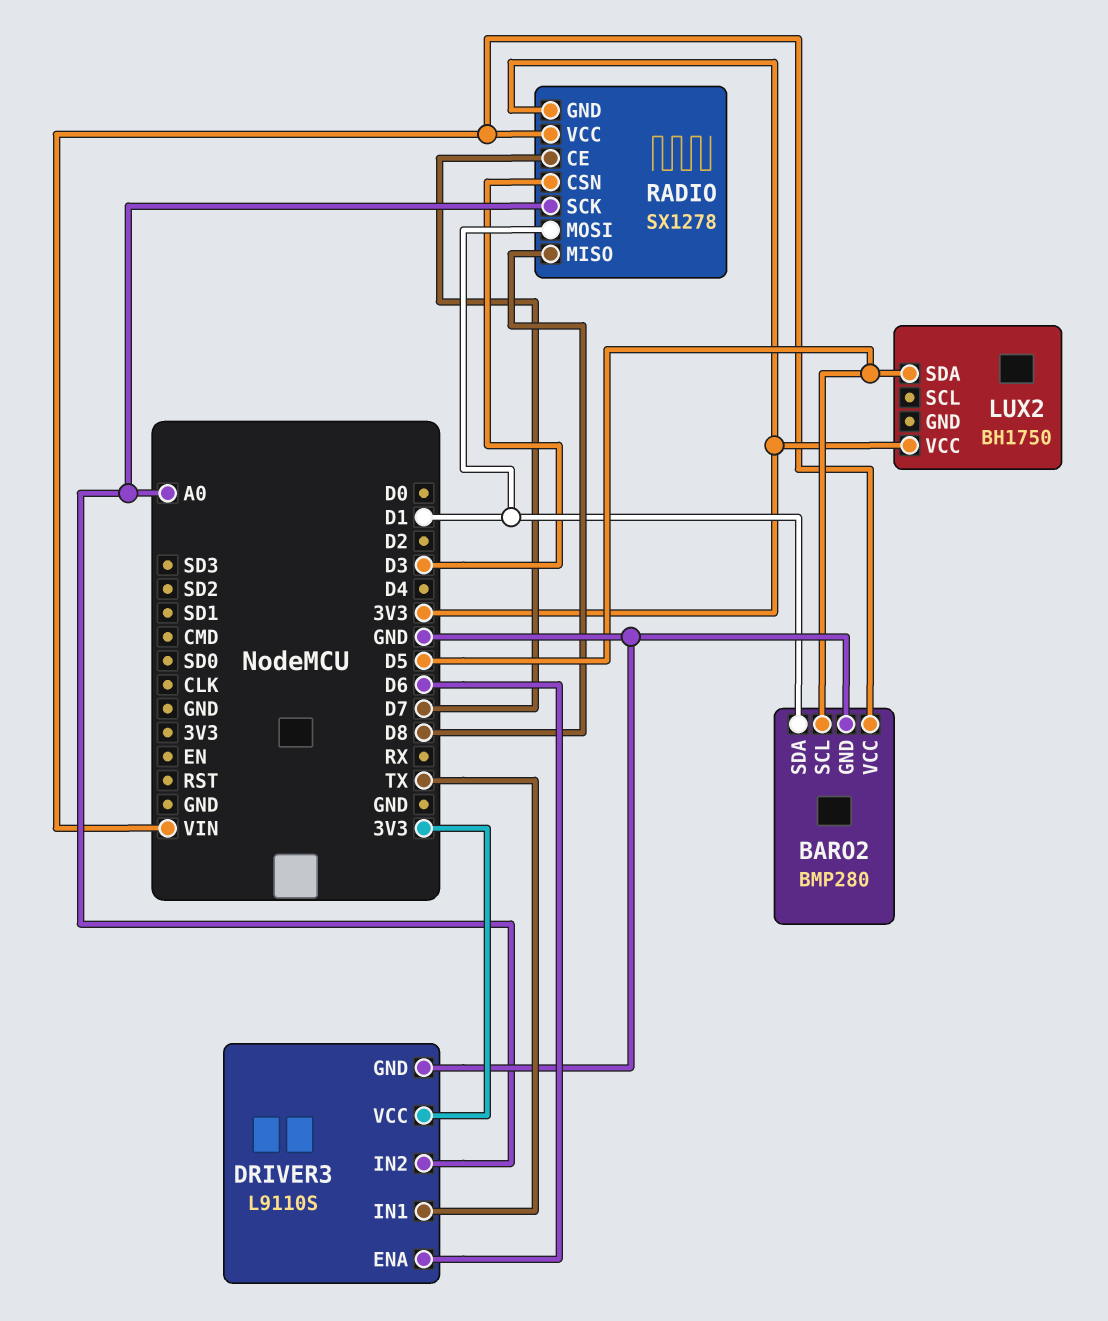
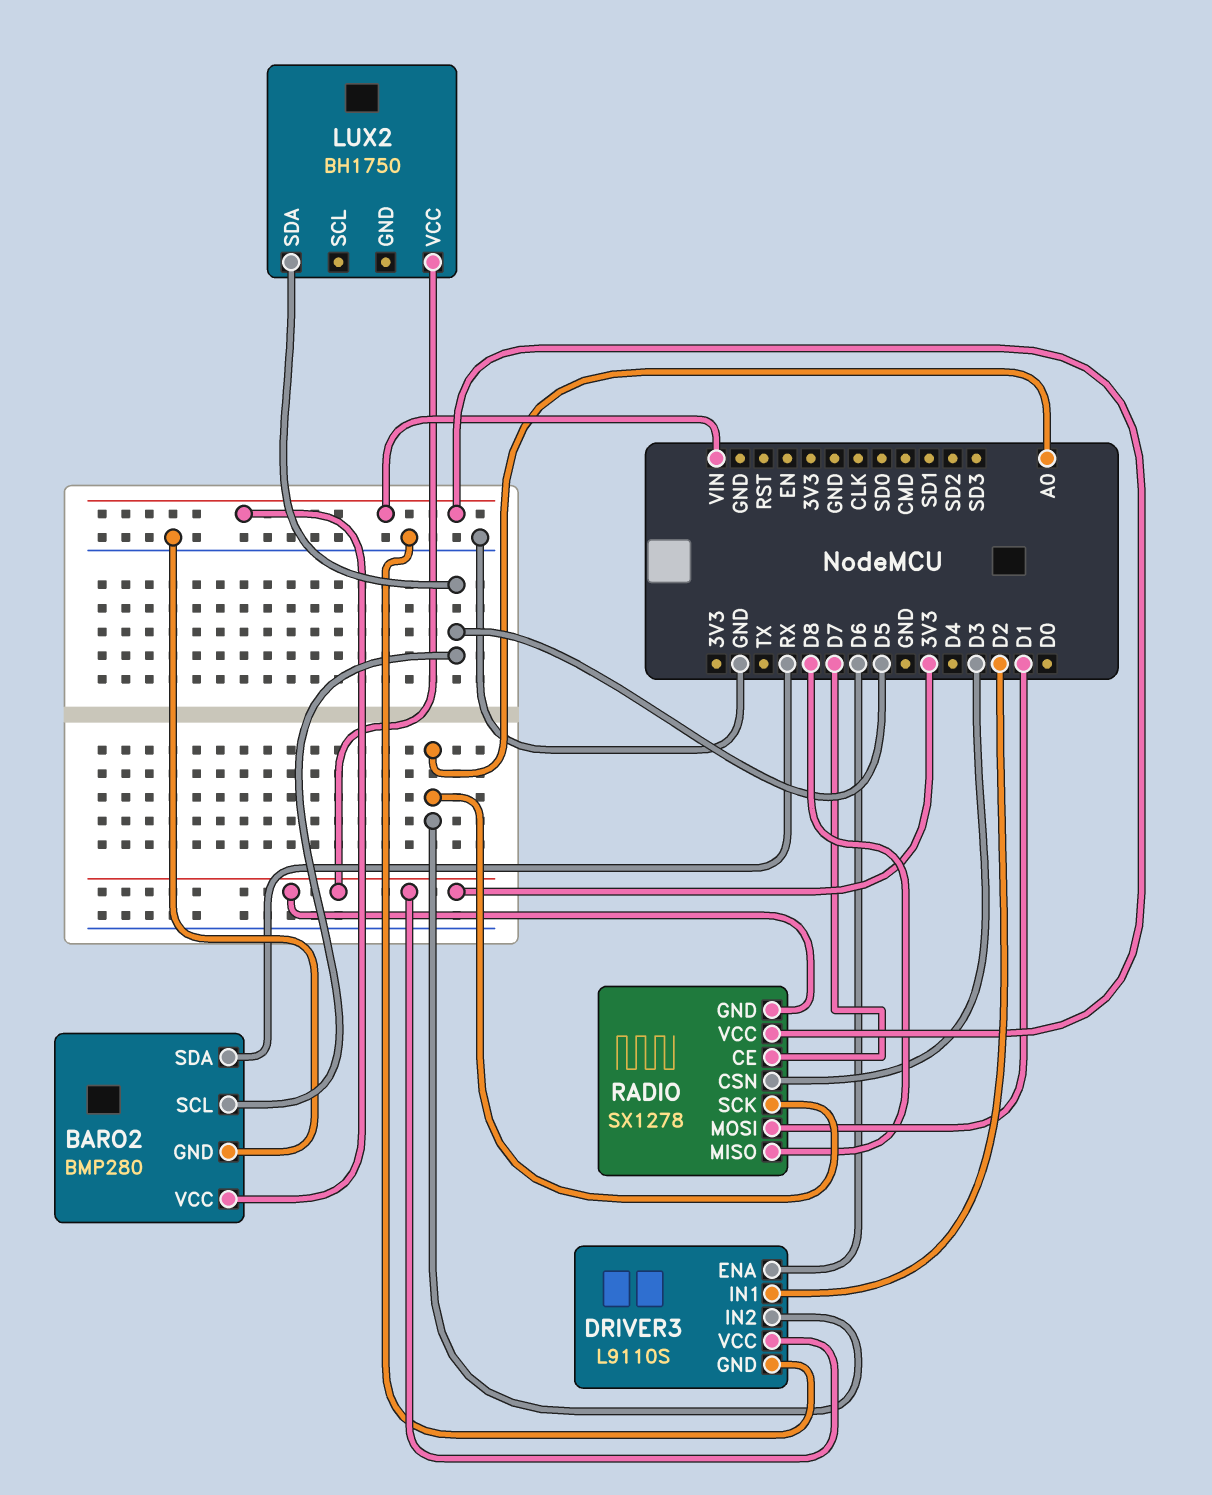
BARO2 pin SDA: D1 -> RX
DRIVER3 pin IN1: TX -> D2

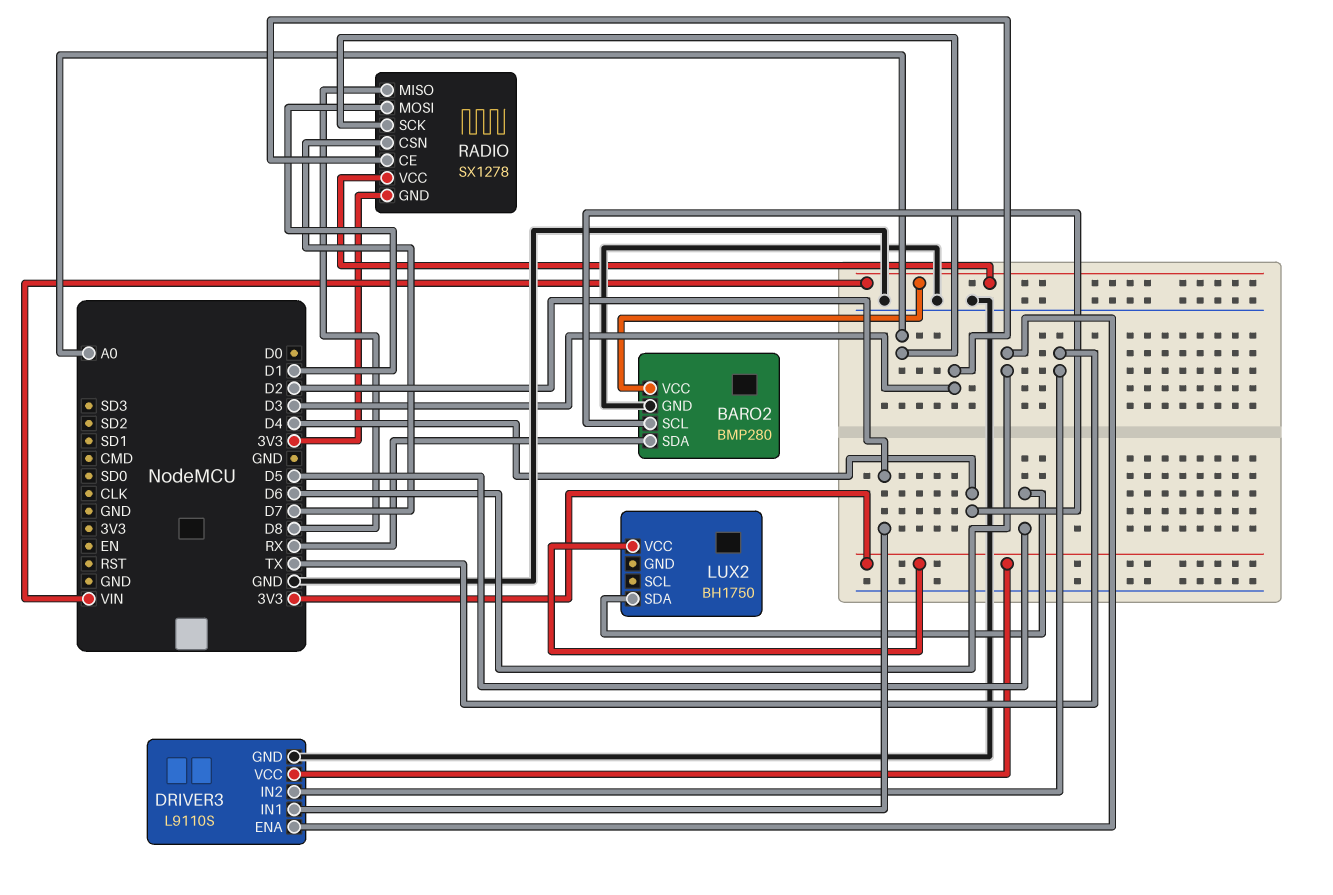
BARO2 pin SCL: D5 -> D4
DRIVER3 pin IN2: A0 -> TX
RADIO pin CE: D7 -> D3
RADIO pin CSN: D3 -> D7

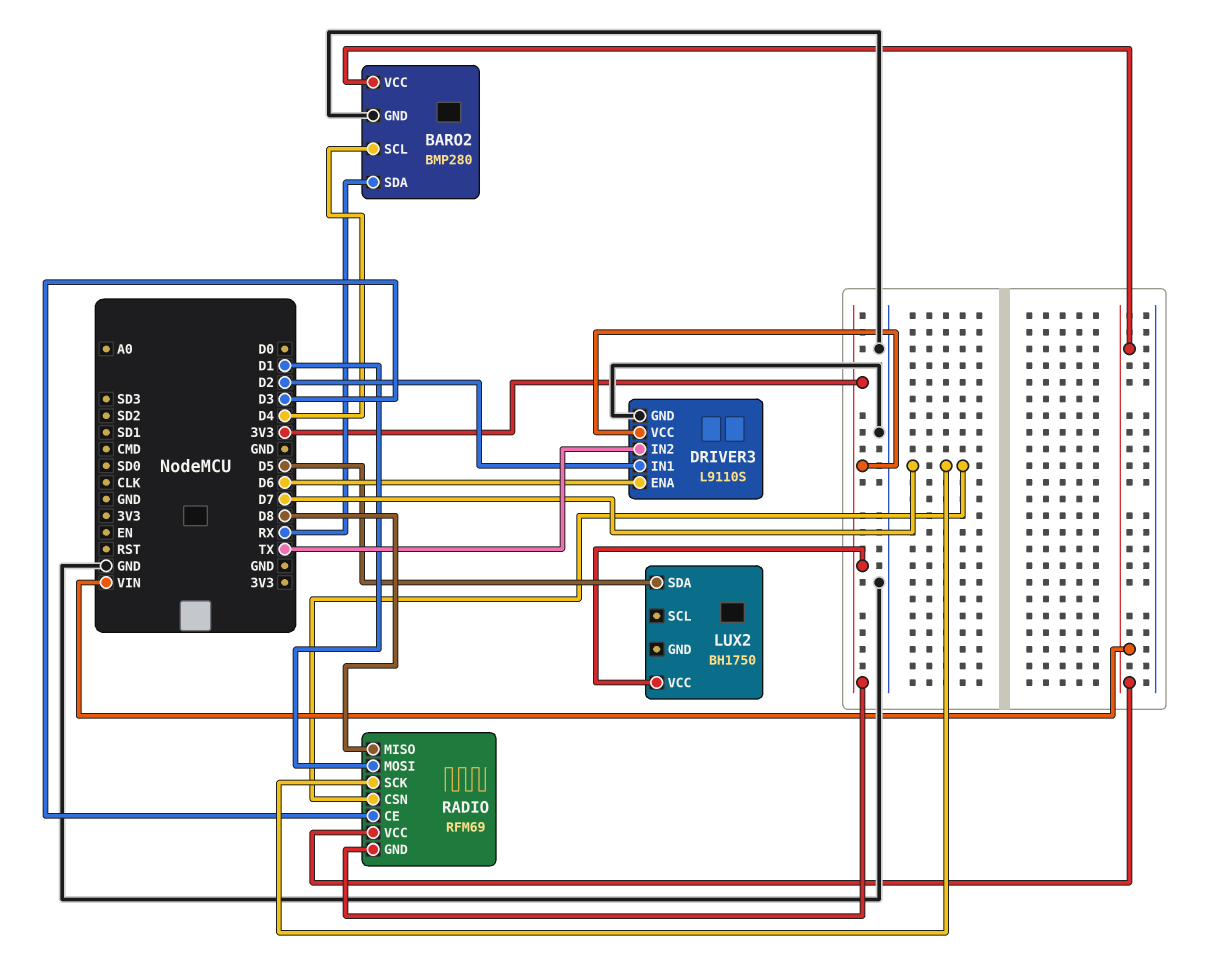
RADIO: SX1278 -> RFM69
RADIO pin SCK: A0 -> D7

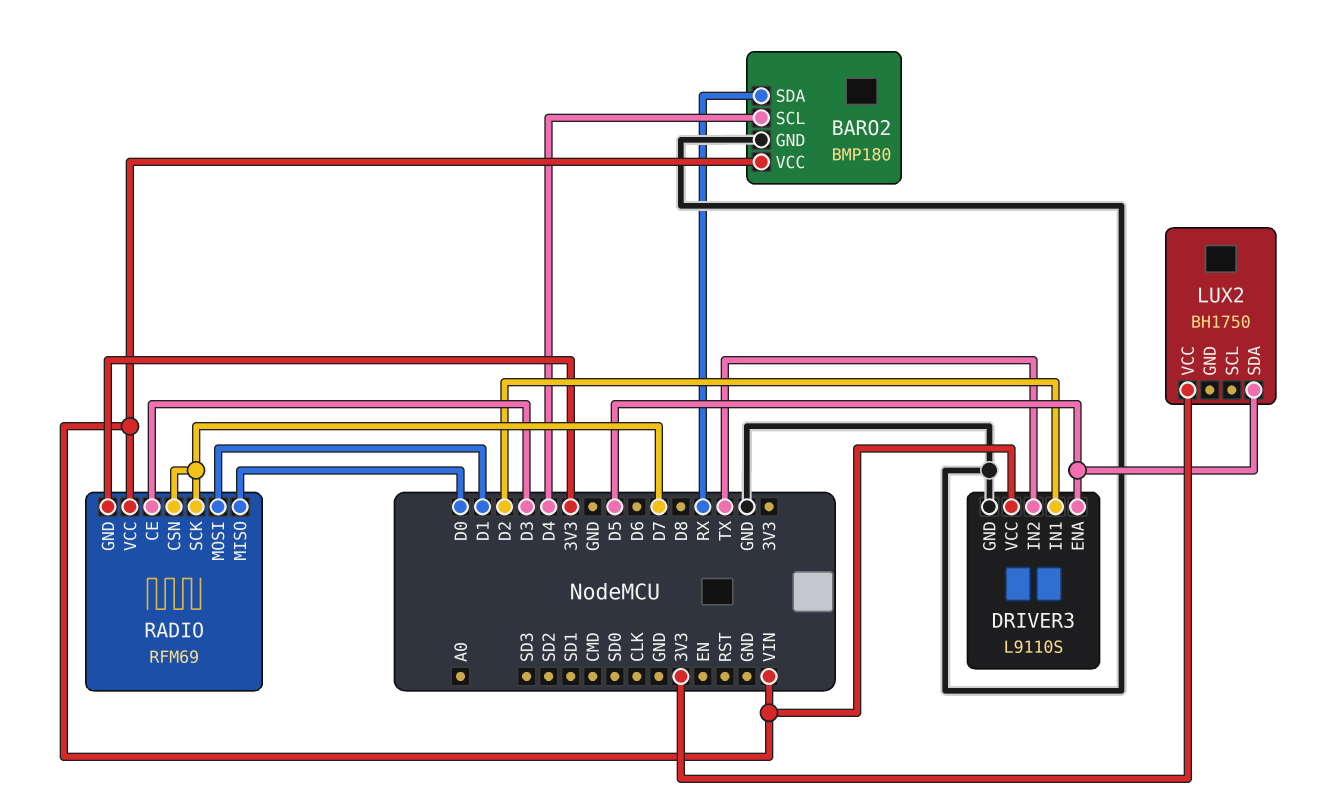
BARO2: BMP280 -> BMP180
DRIVER3 pin ENA: D6 -> D5
DRIVER3 pin VCC: 3V3 -> VIN
RADIO pin MISO: D8 -> D0

